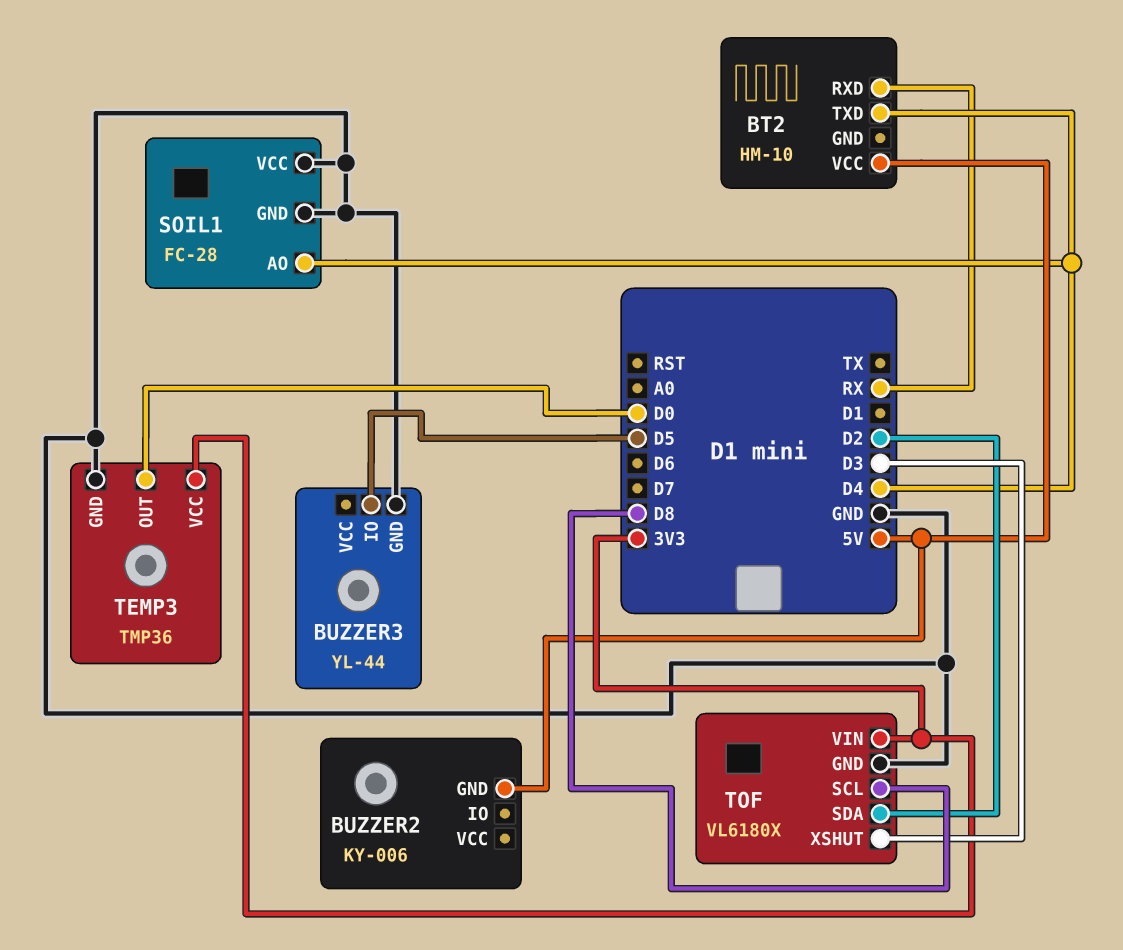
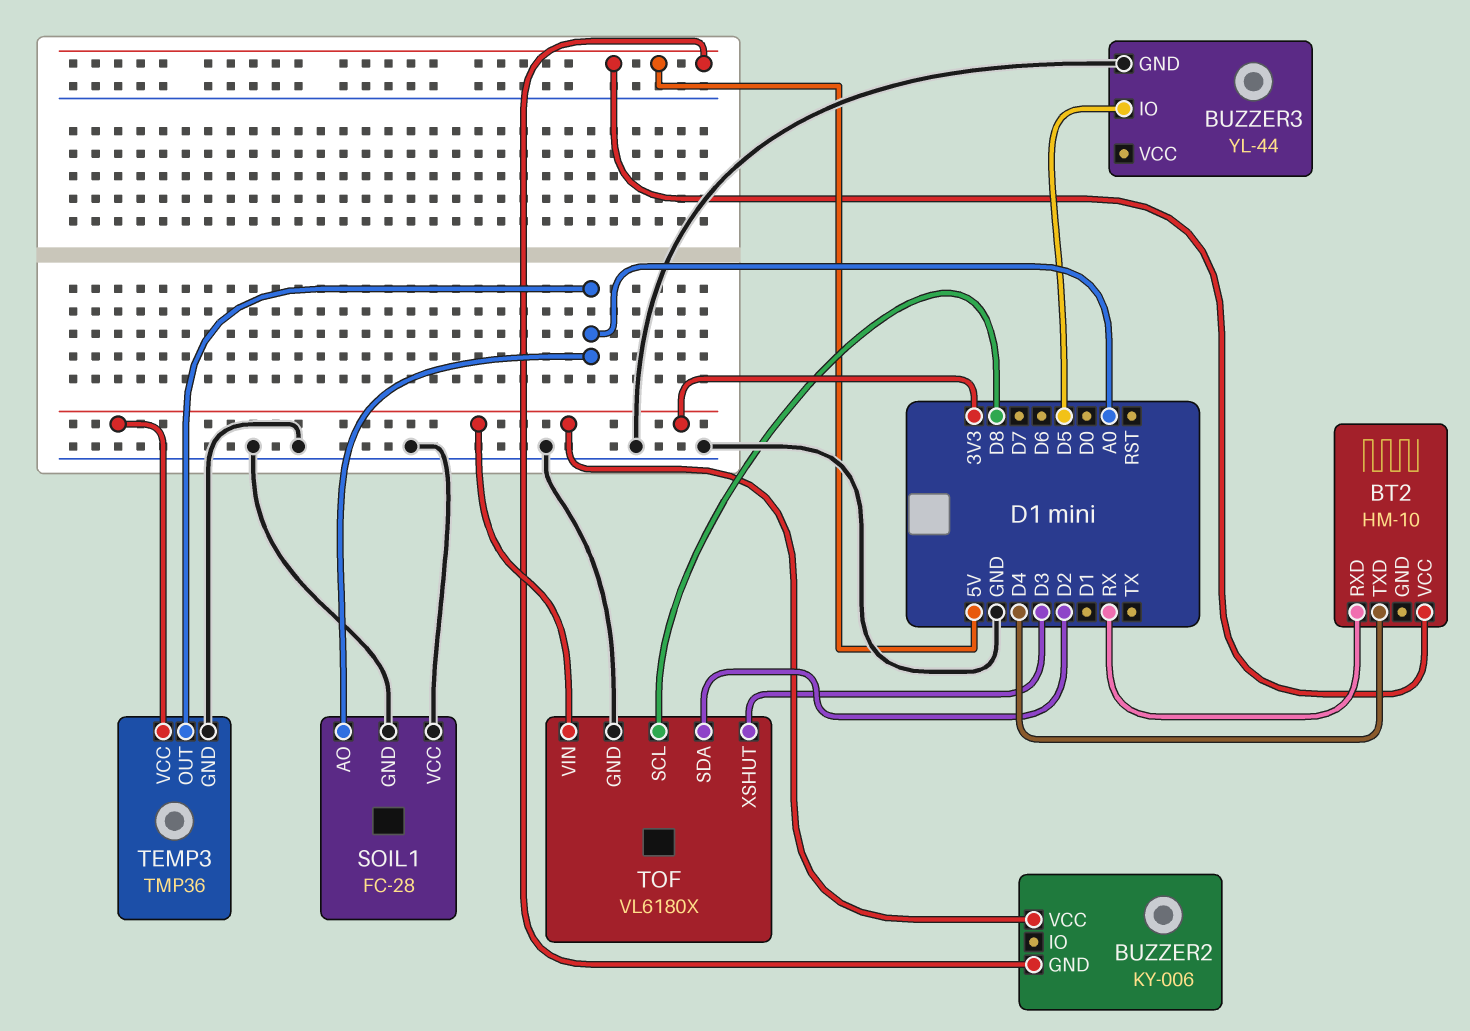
BUZZER2 pin VCC: none -> 3V3
SOIL1 pin AO: D4 -> A0
TEMP3 pin OUT: D0 -> A0

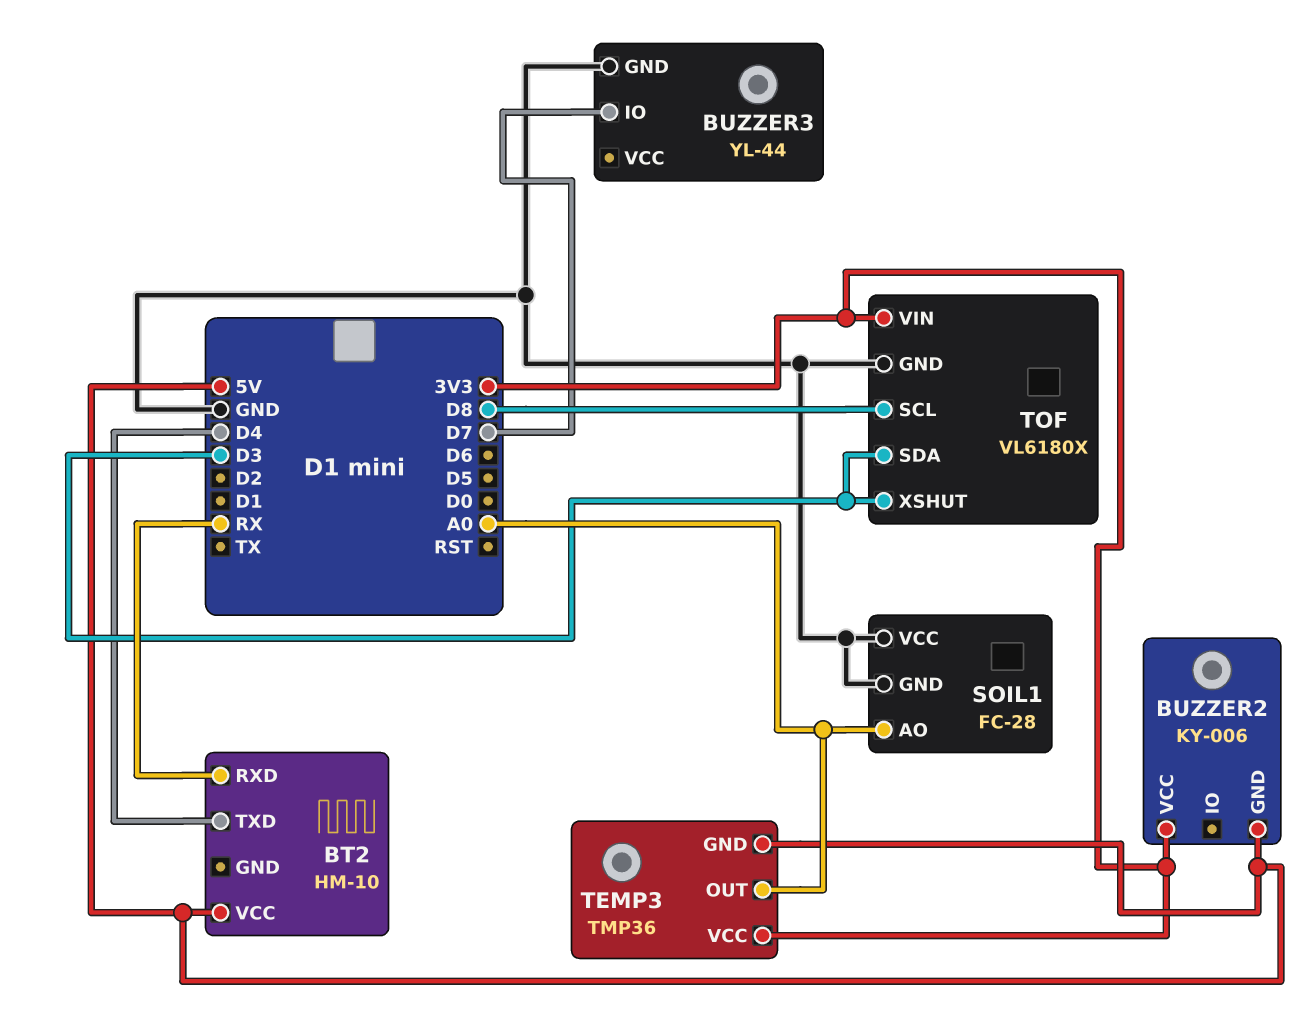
BUZZER3 pin IO: D5 -> D7
TEMP3 pin GND: GND -> 5V
TOF pin SDA: D2 -> D3

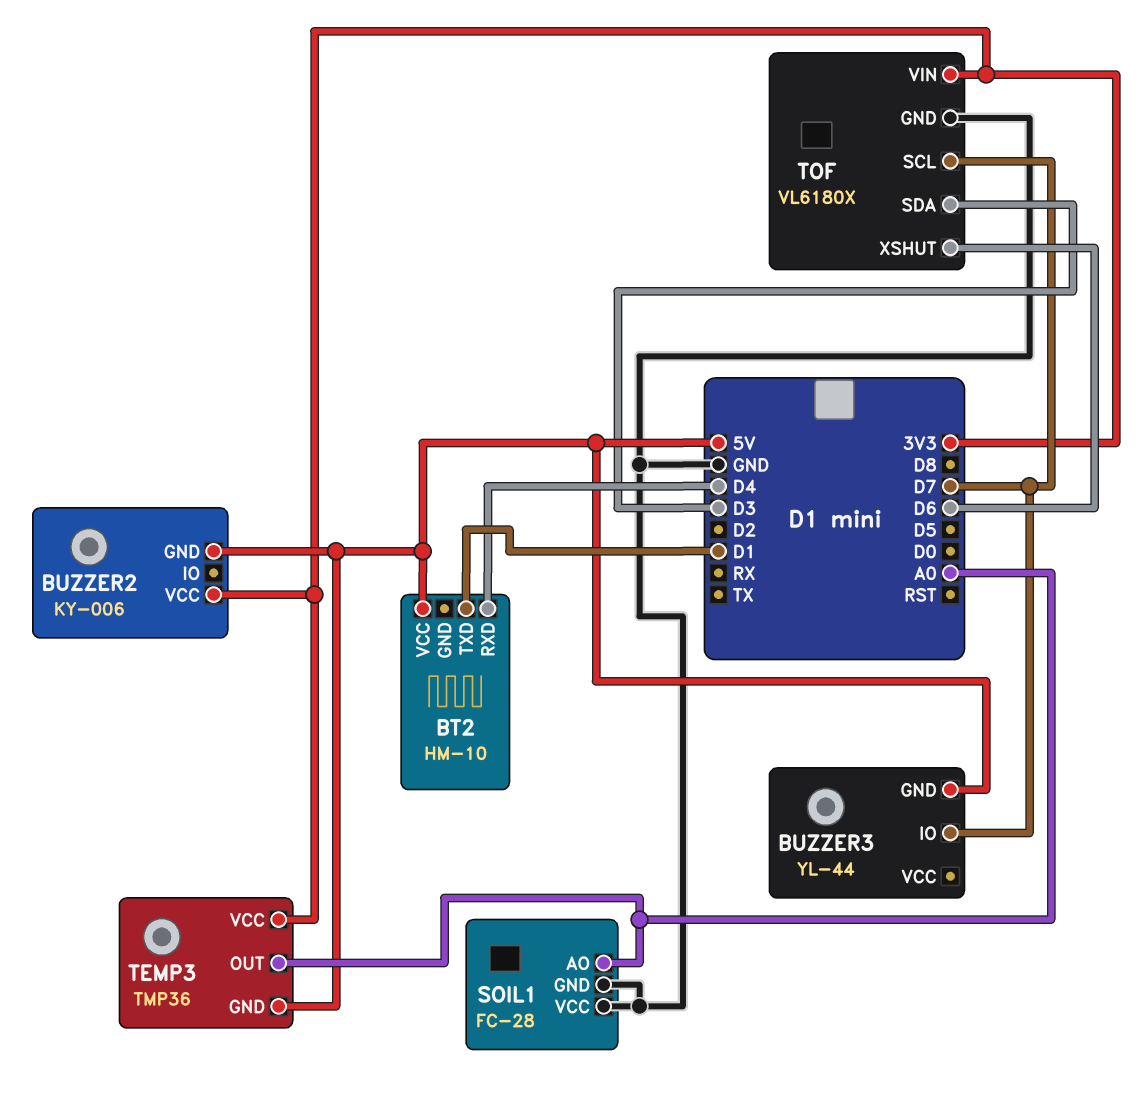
BT2 pin RXD: RX -> D4
BT2 pin TXD: D4 -> D1
BUZZER3 pin GND: GND -> 5V
TOF pin SCL: D8 -> D7
TOF pin XSHUT: D3 -> D6

